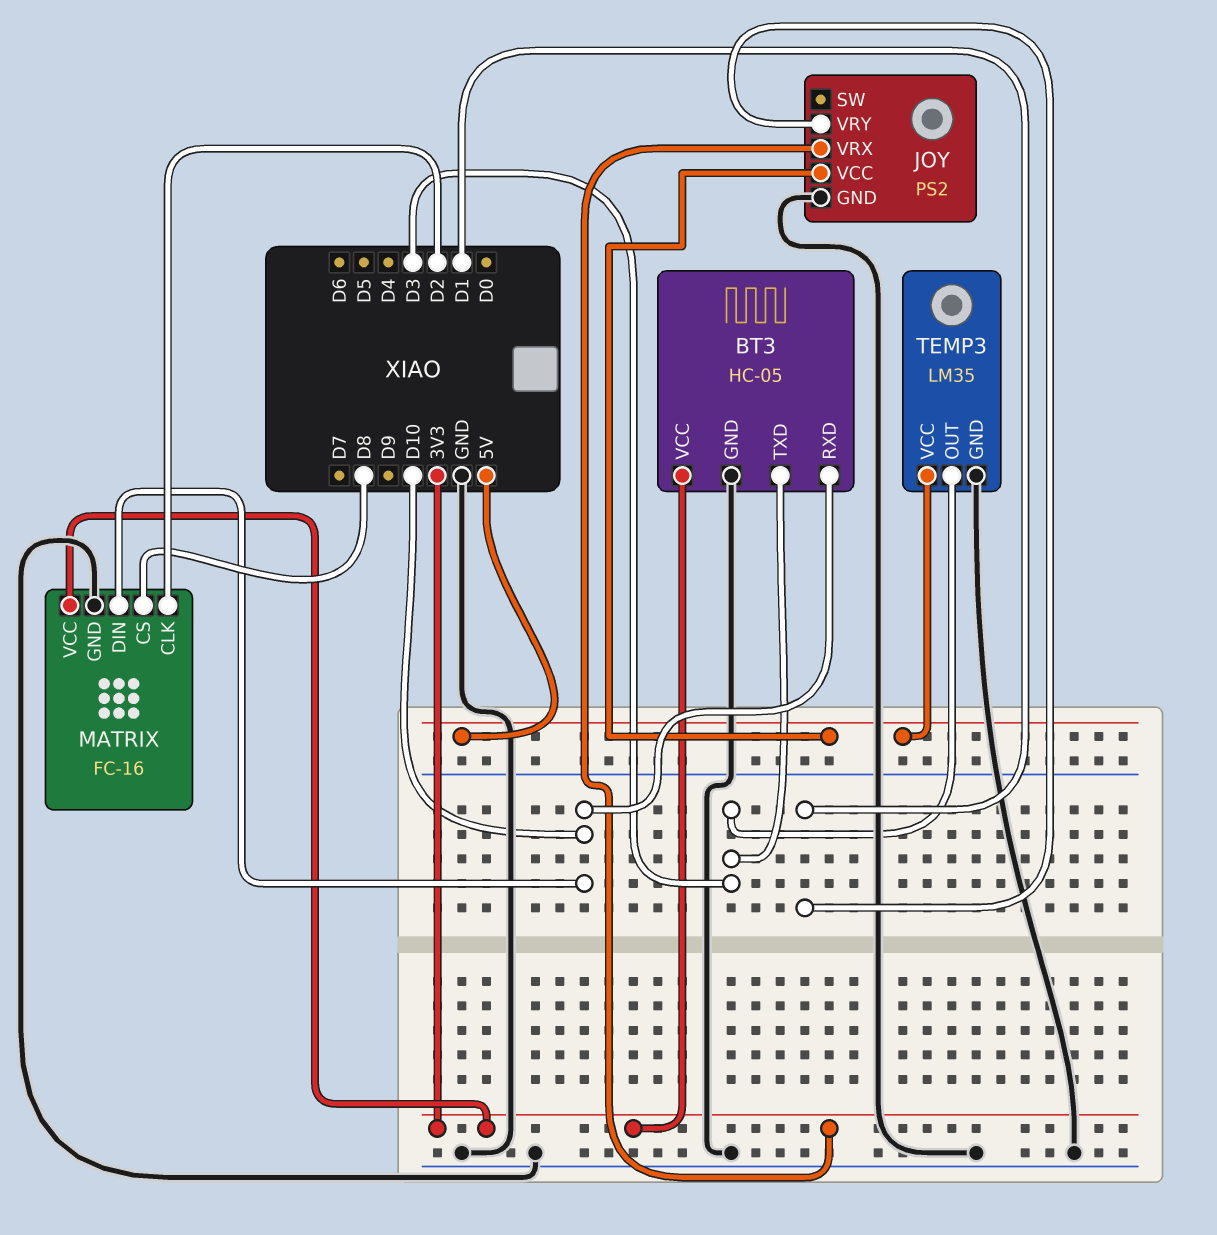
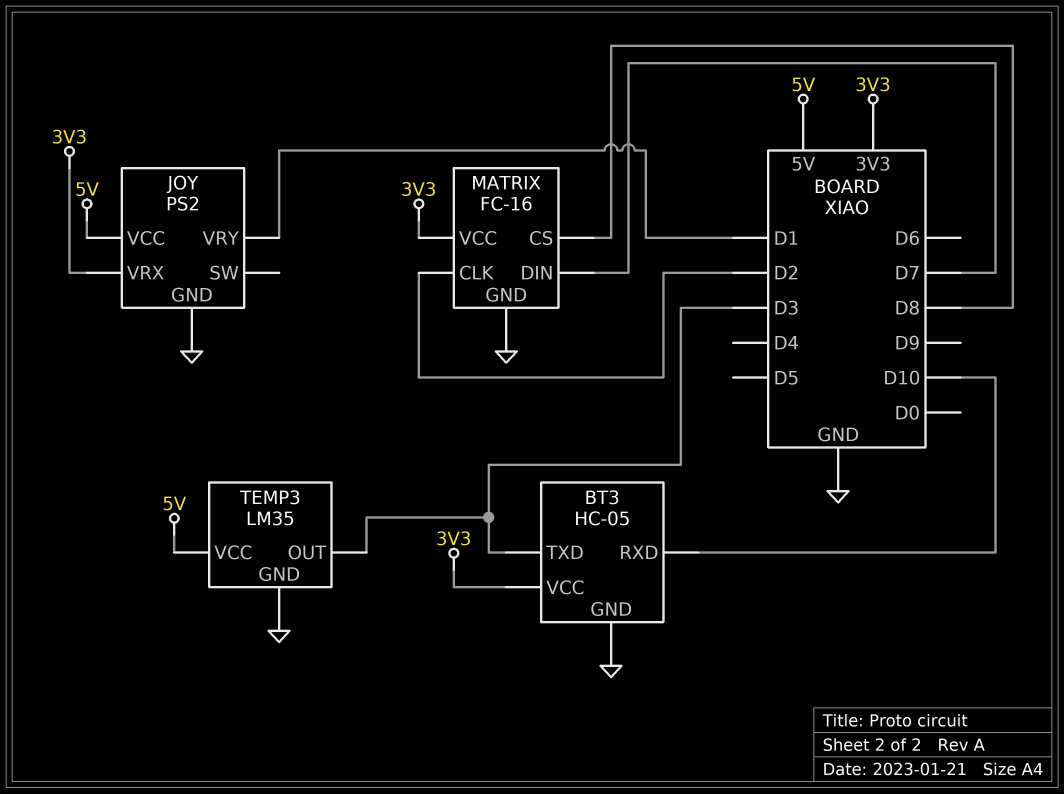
MATRIX pin DIN: D10 -> D7

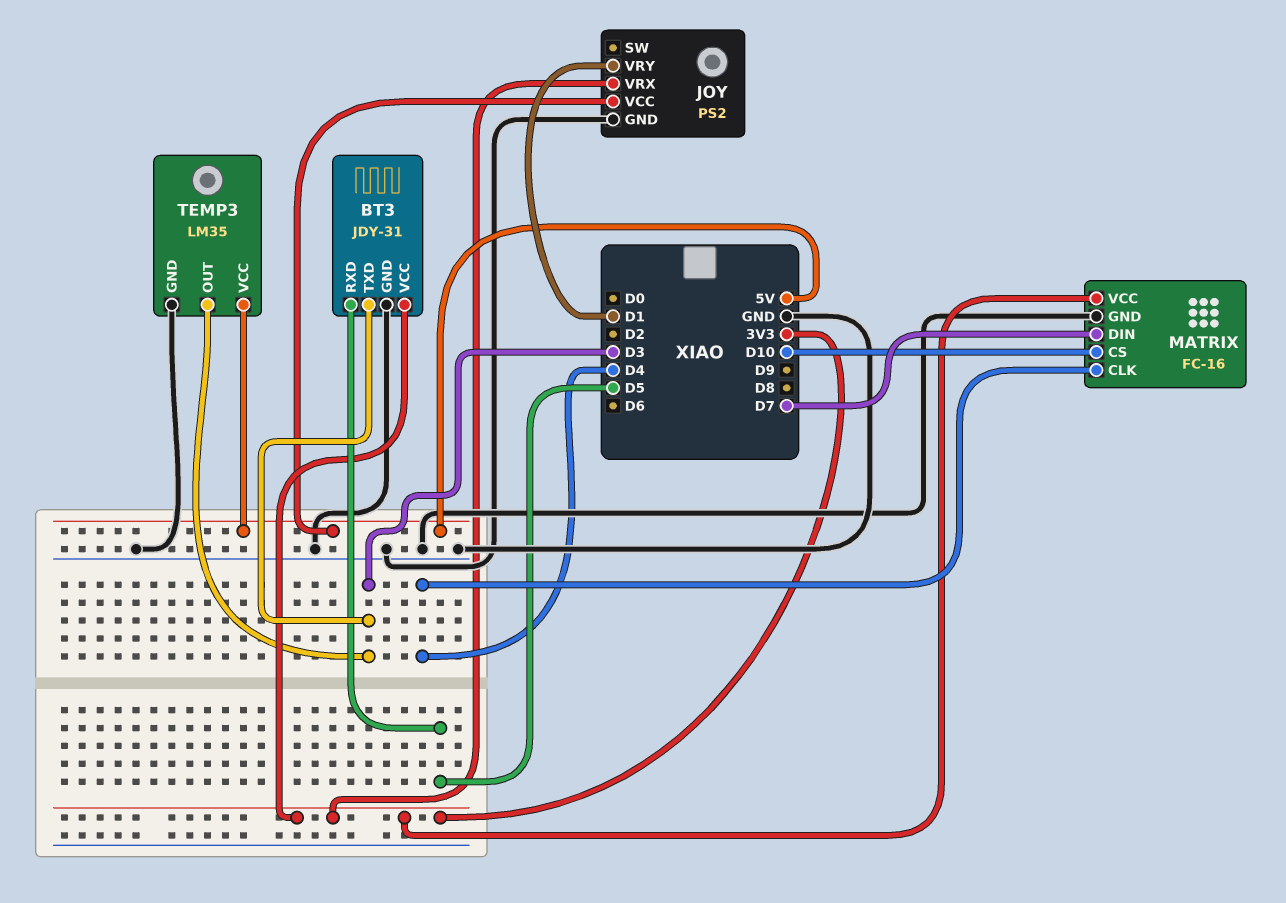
BT3: HC-05 -> JDY-31
BT3 pin RXD: D10 -> D5
MATRIX pin CLK: D2 -> D4
MATRIX pin CS: D8 -> D10

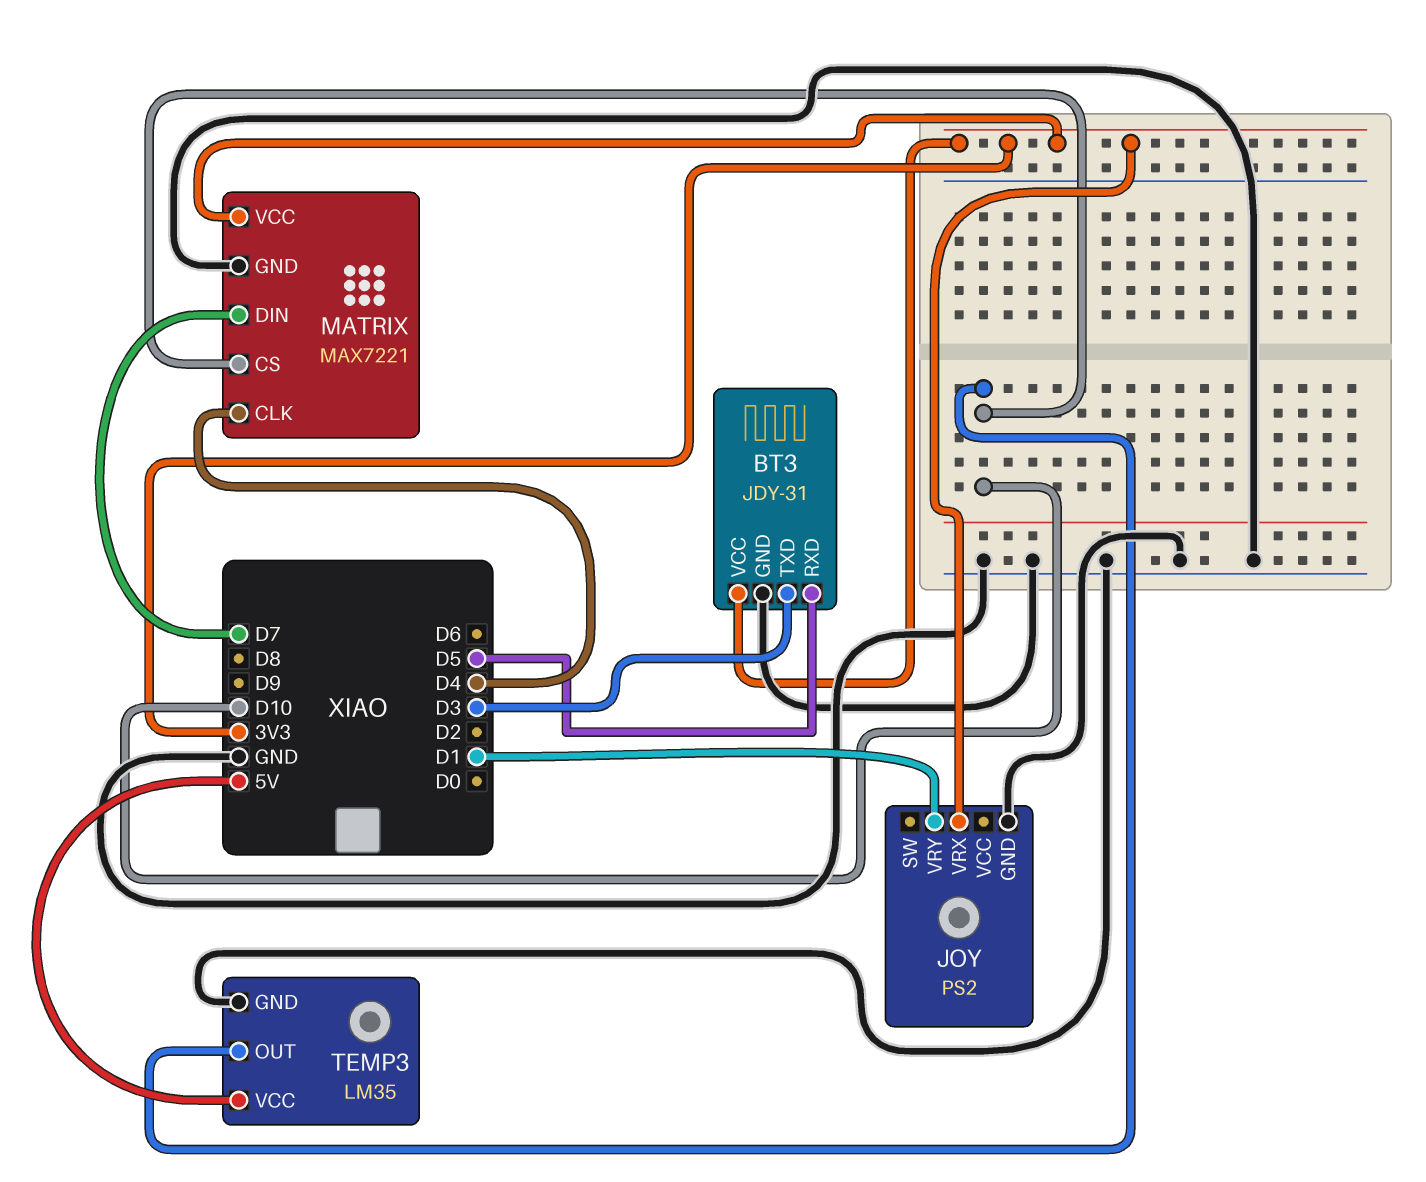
JOY pin VCC: 5V -> none
MATRIX: FC-16 -> MAX7221
TEMP3 pin OUT: D3 -> D10

